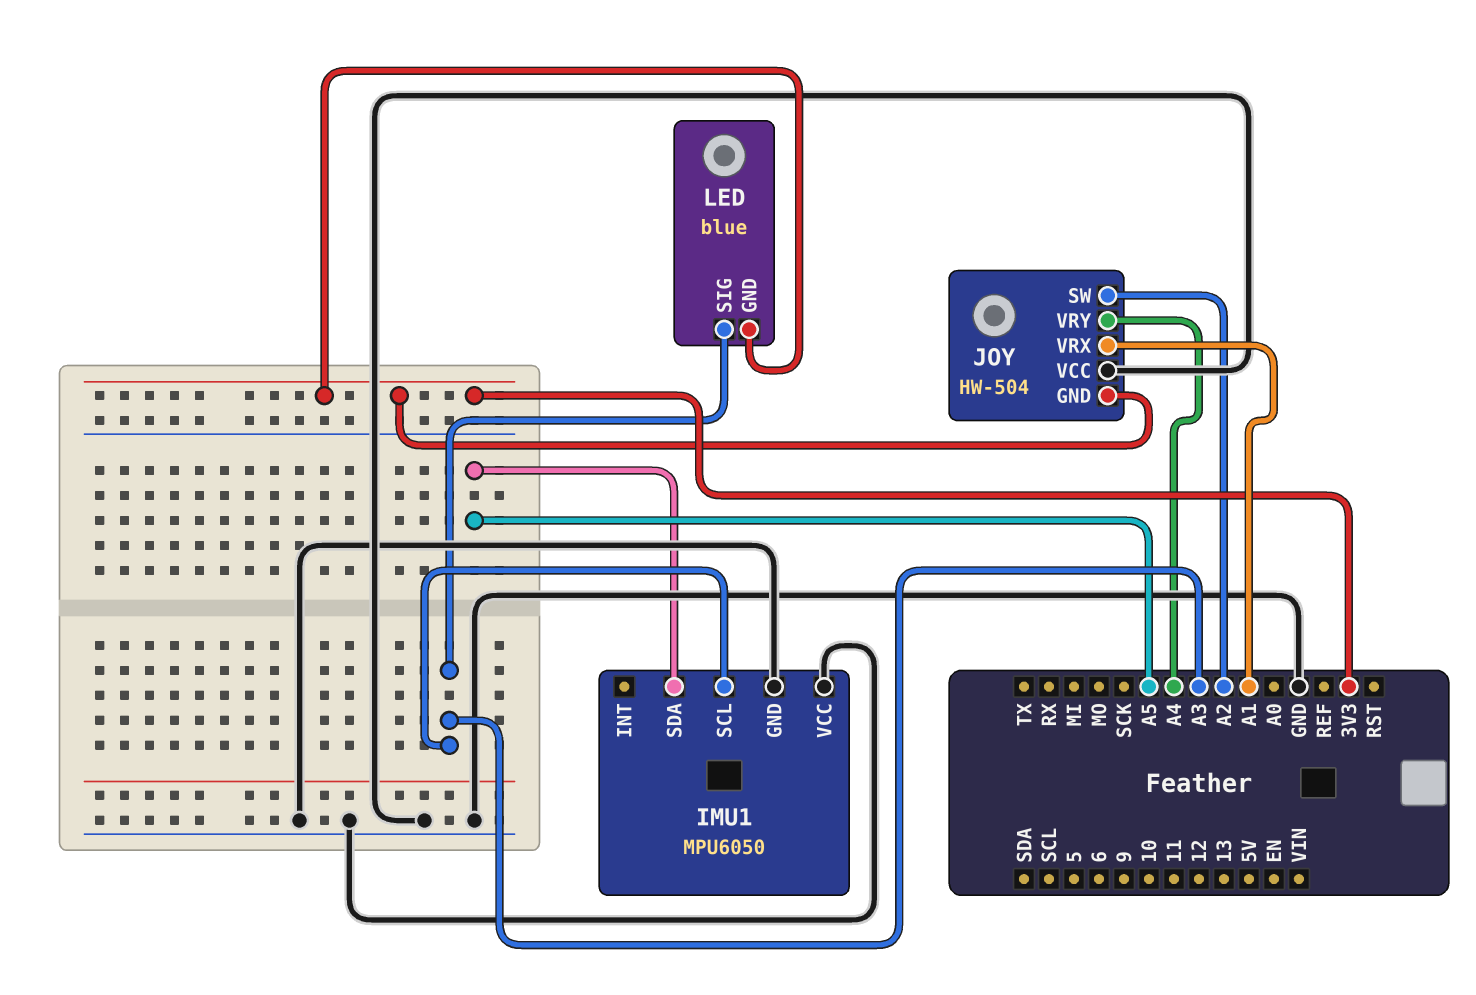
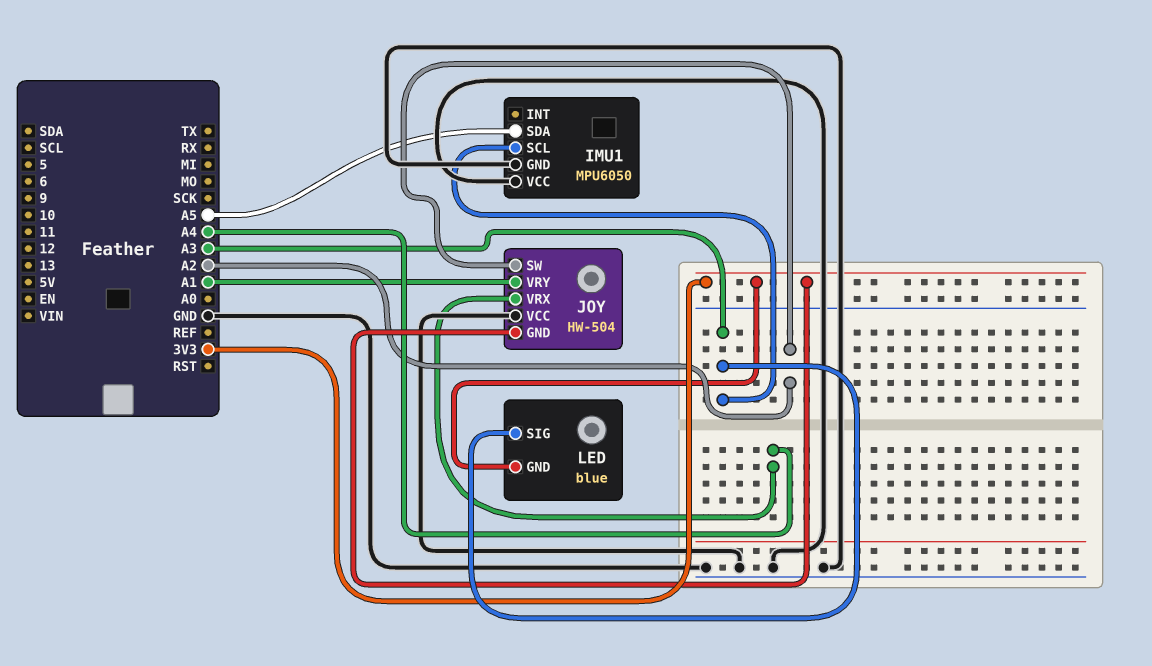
JOY pin VRX: A1 -> A4
JOY pin VRY: A4 -> A1

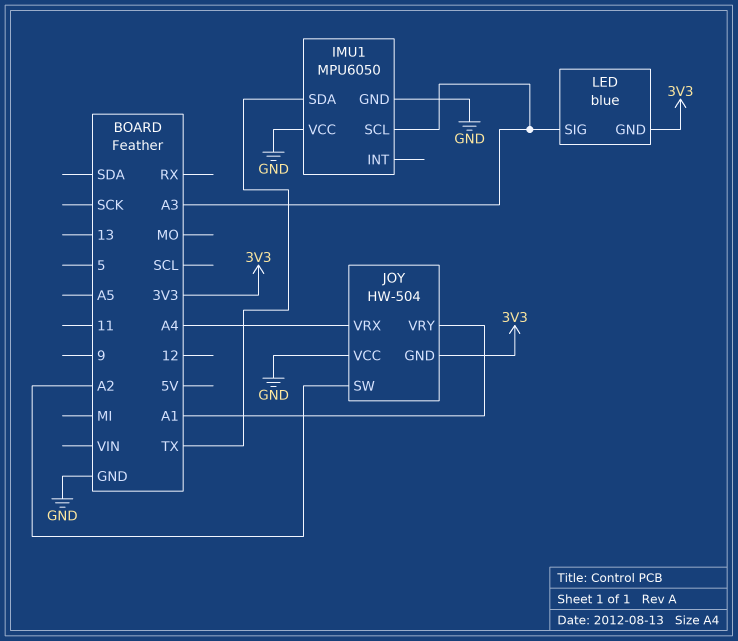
IMU1 pin SDA: A5 -> TX

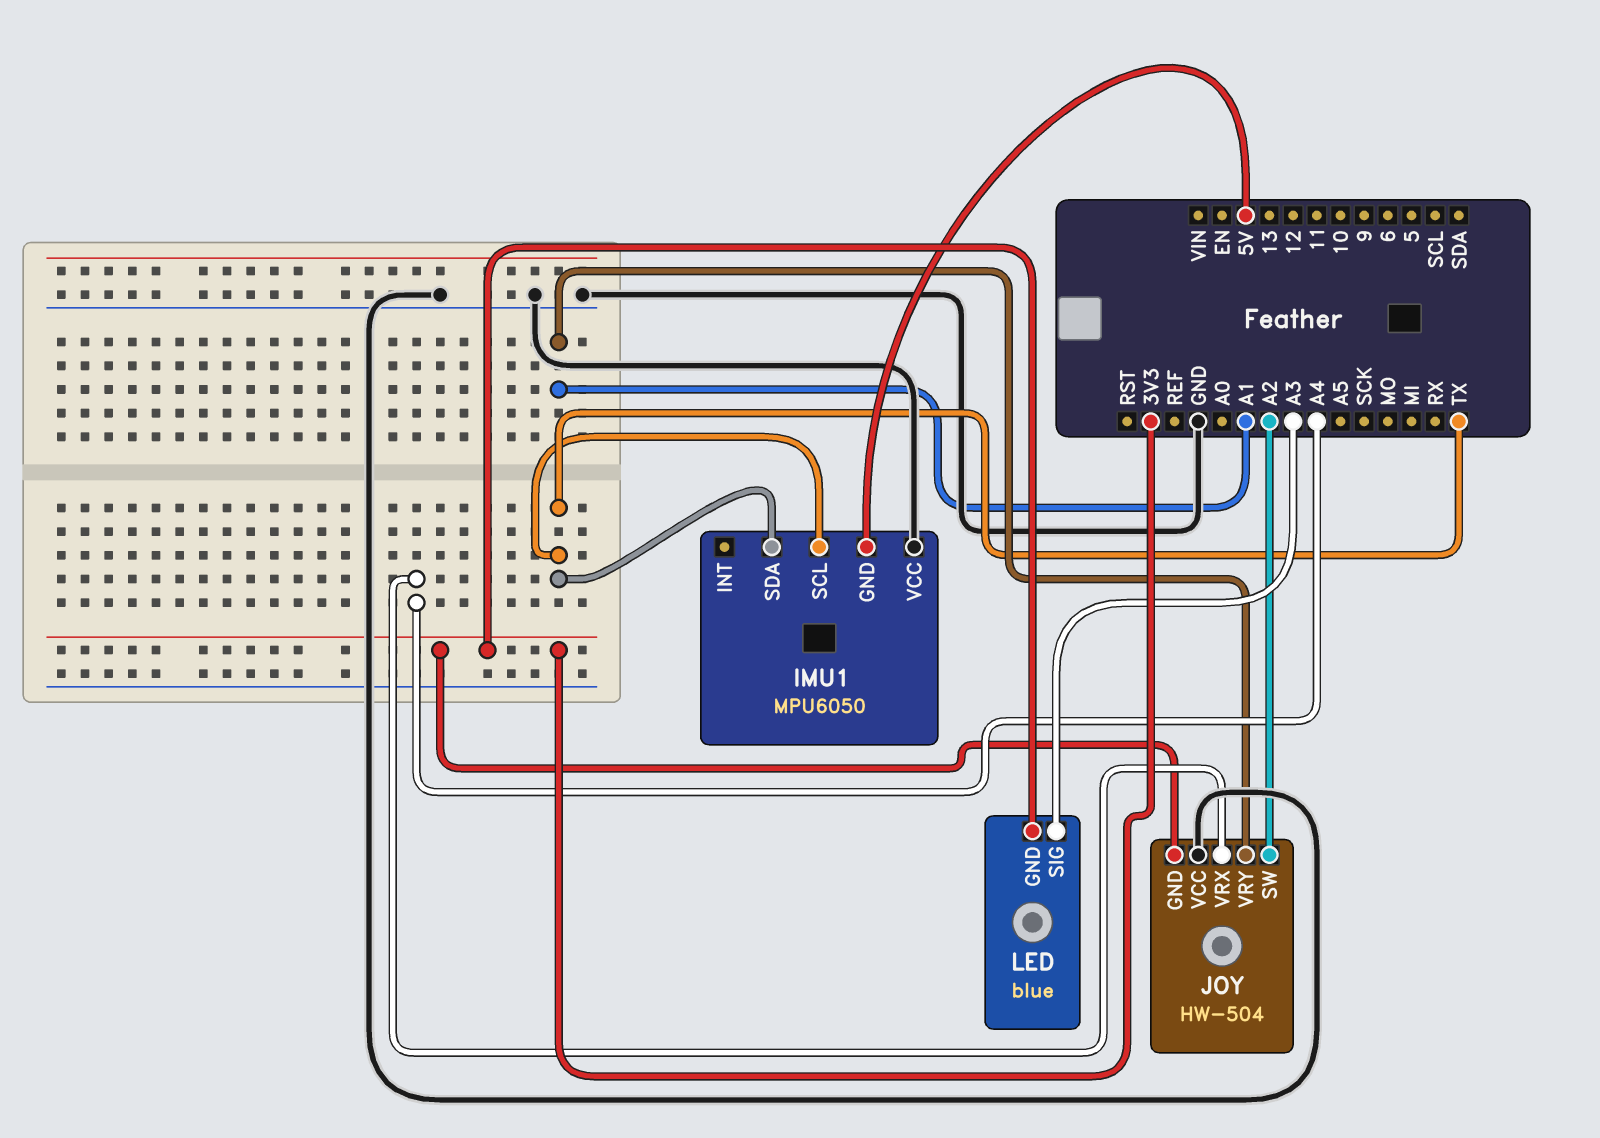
IMU1 pin GND: GND -> 5V
IMU1 pin SCL: A3 -> TX

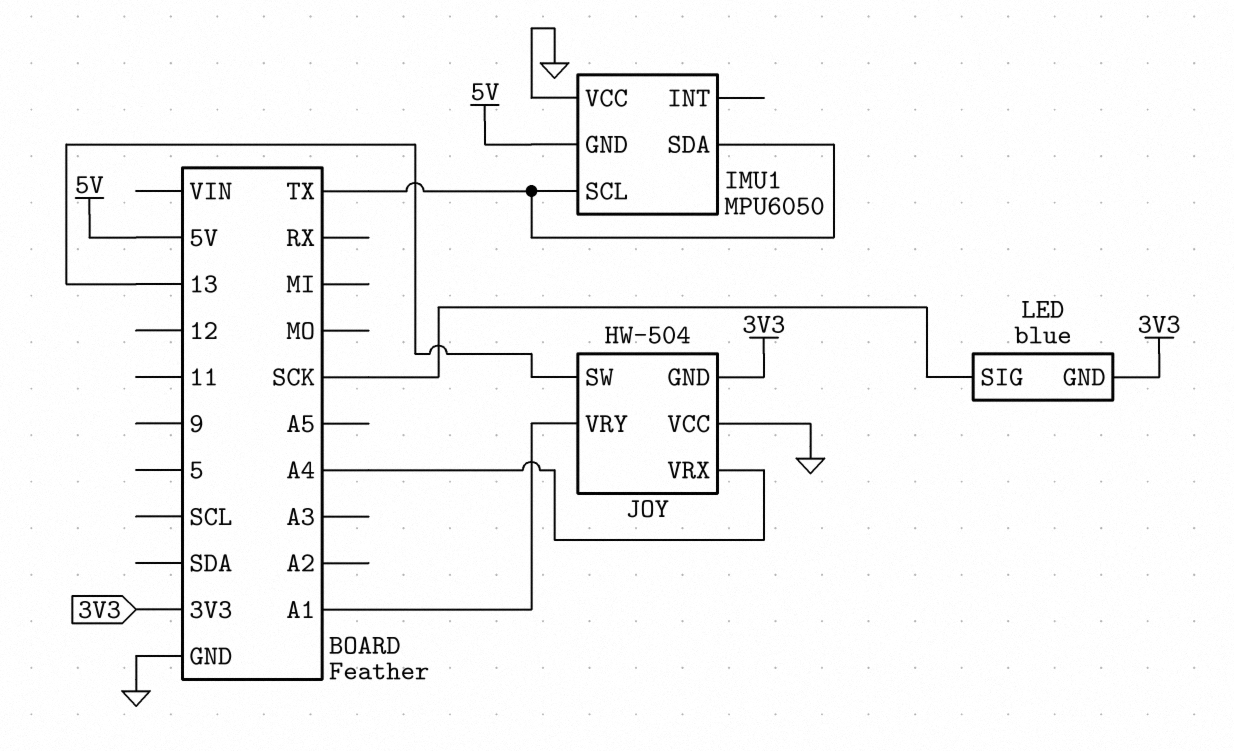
JOY pin SW: A2 -> 13
LED pin SIG: A3 -> SCK

